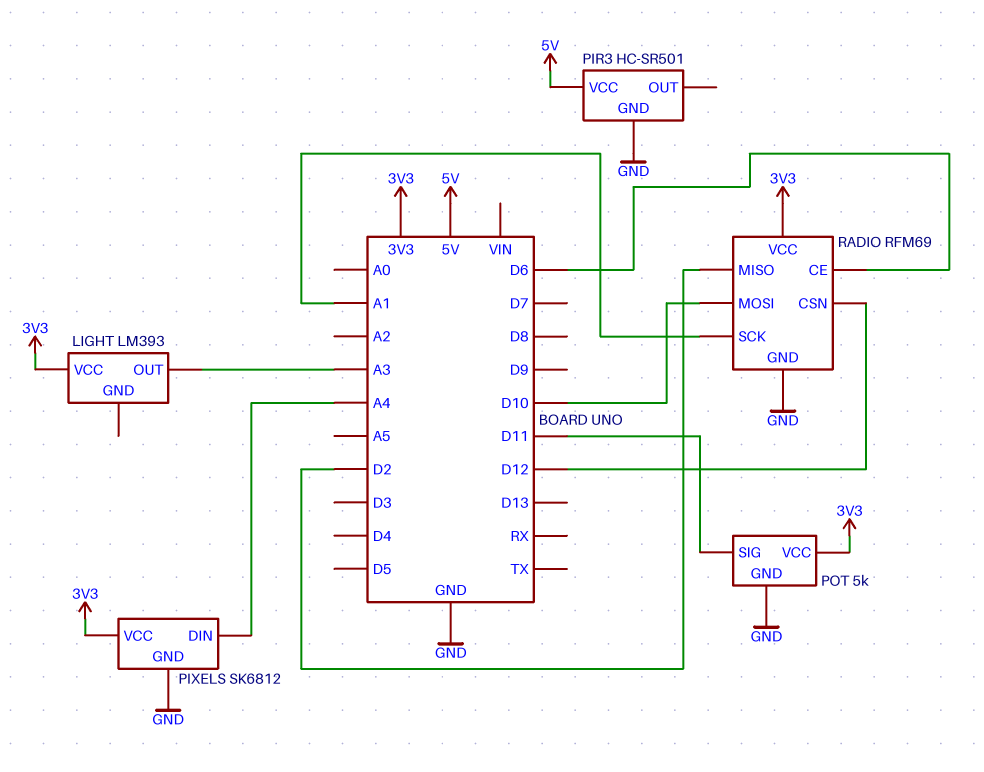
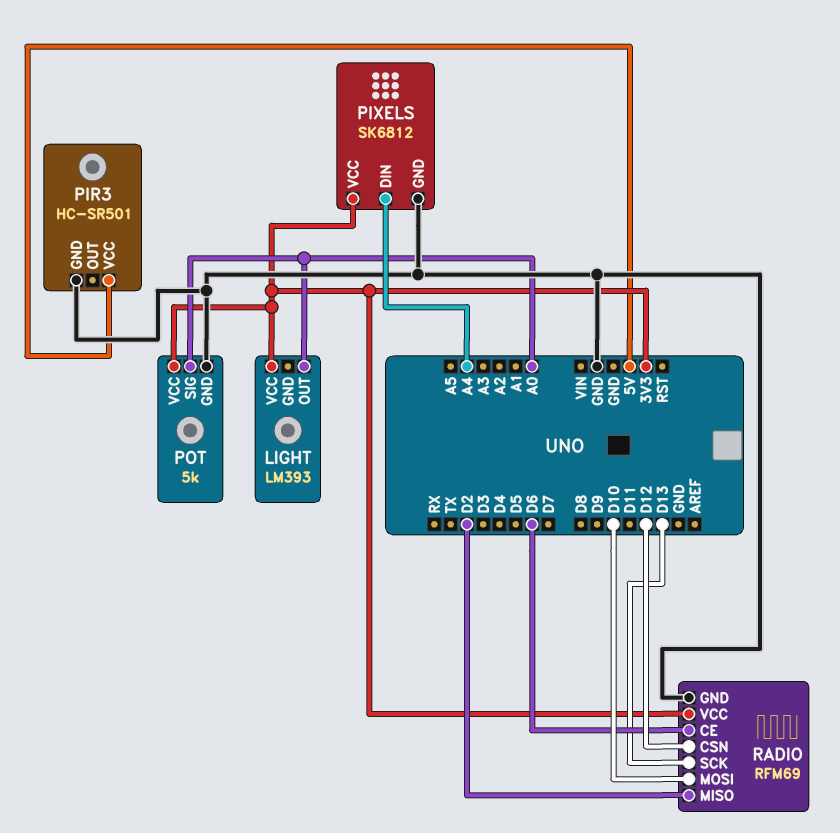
LIGHT pin OUT: A3 -> A0
POT pin SIG: D11 -> A0
RADIO pin SCK: A1 -> D13

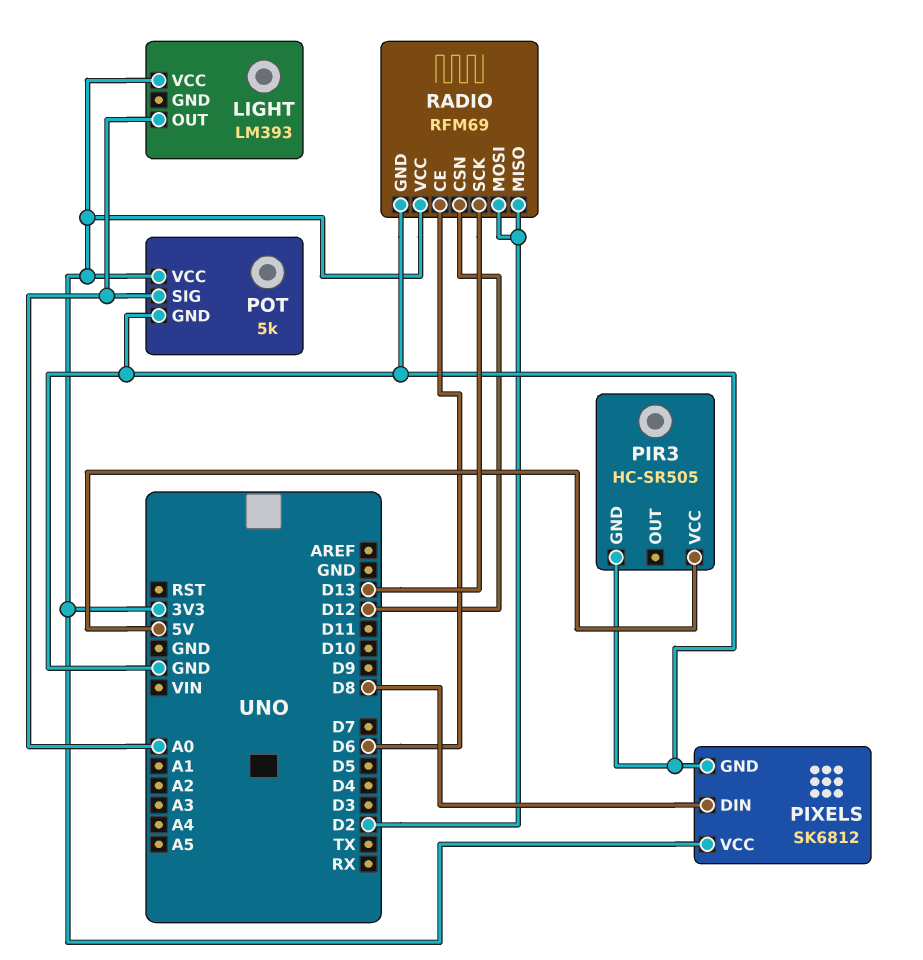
PIR3: HC-SR501 -> HC-SR505
PIXELS pin DIN: A4 -> D8
RADIO pin MOSI: D10 -> D2

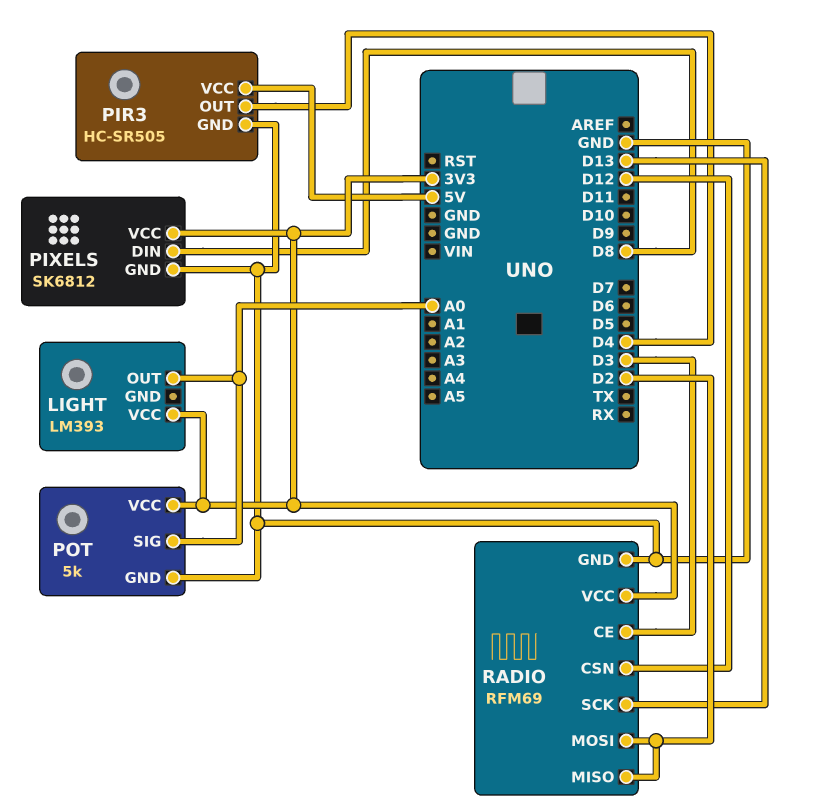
PIR3 pin OUT: none -> D4
RADIO pin CE: D6 -> D3

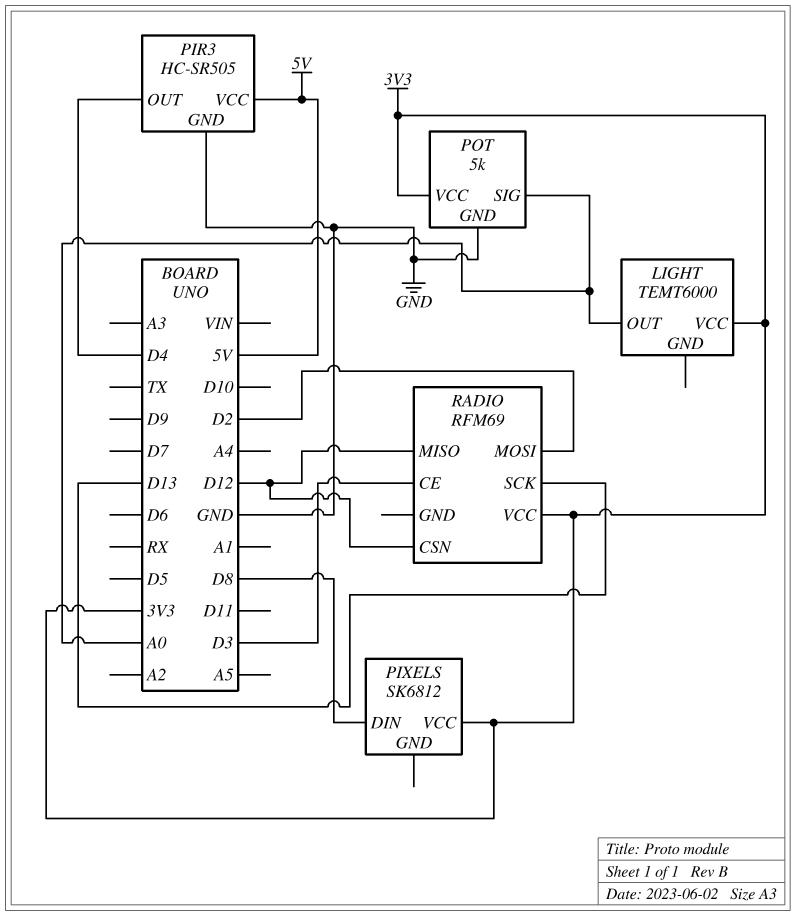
LIGHT: LM393 -> TEMT6000
PIXELS pin GND: GND -> none
RADIO pin GND: GND -> none
RADIO pin MISO: D2 -> D12

